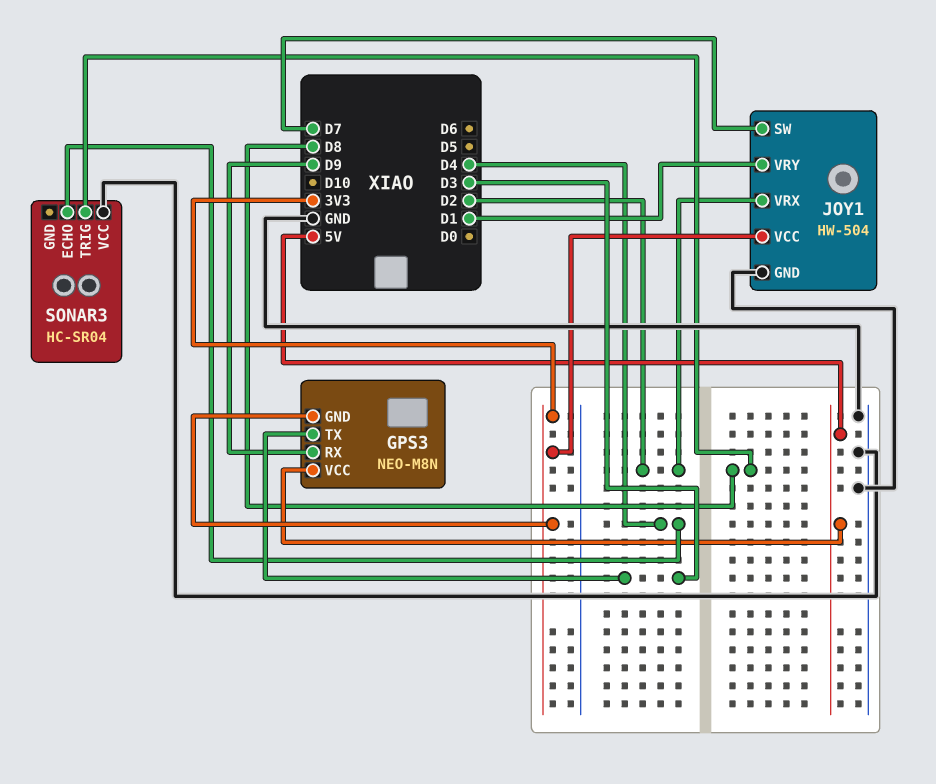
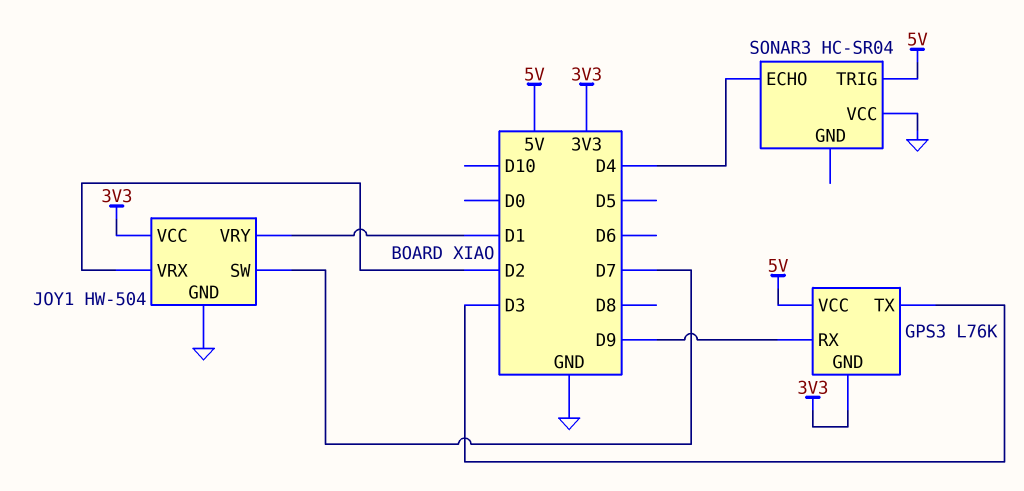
GPS3: NEO-M8N -> L76K
SONAR3 pin TRIG: D8 -> 5V

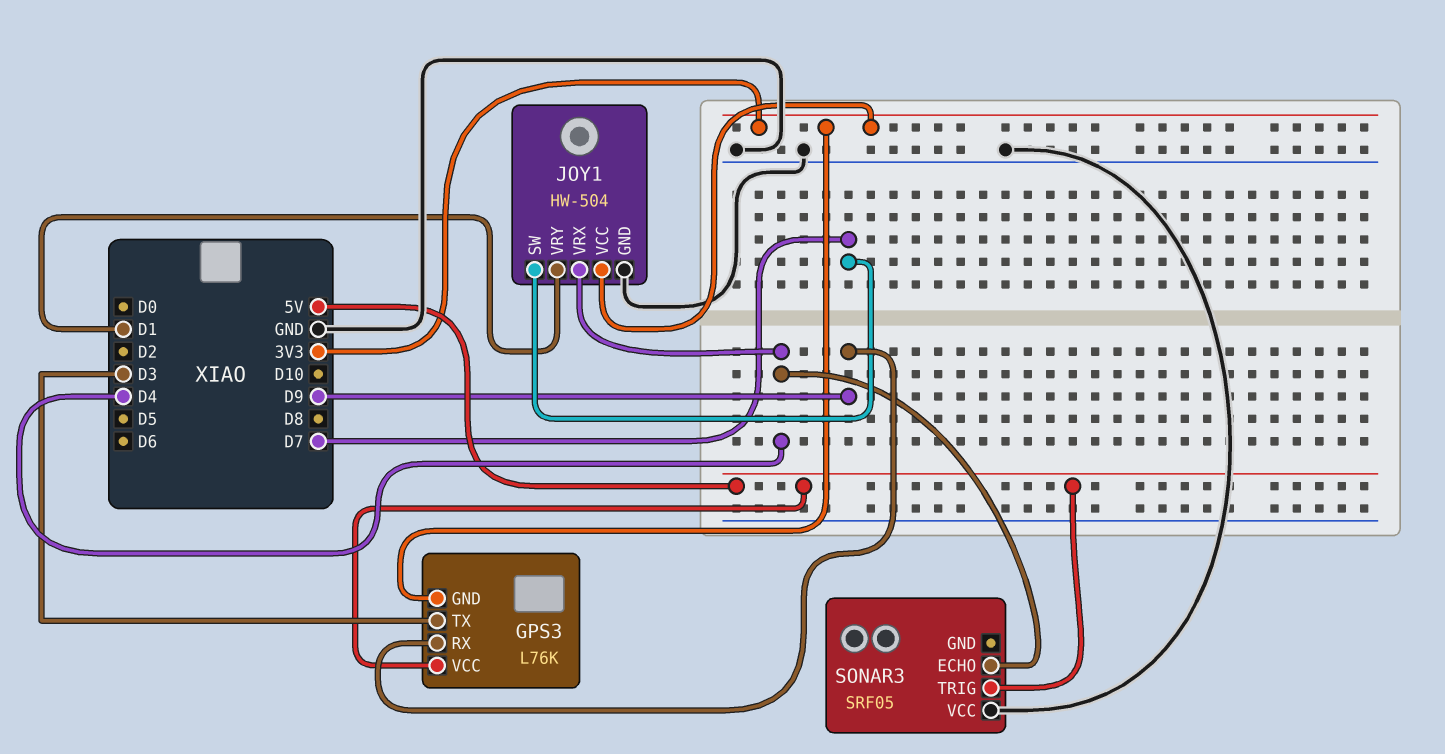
JOY1 pin VRX: D2 -> D4
SONAR3: HC-SR04 -> SRF05

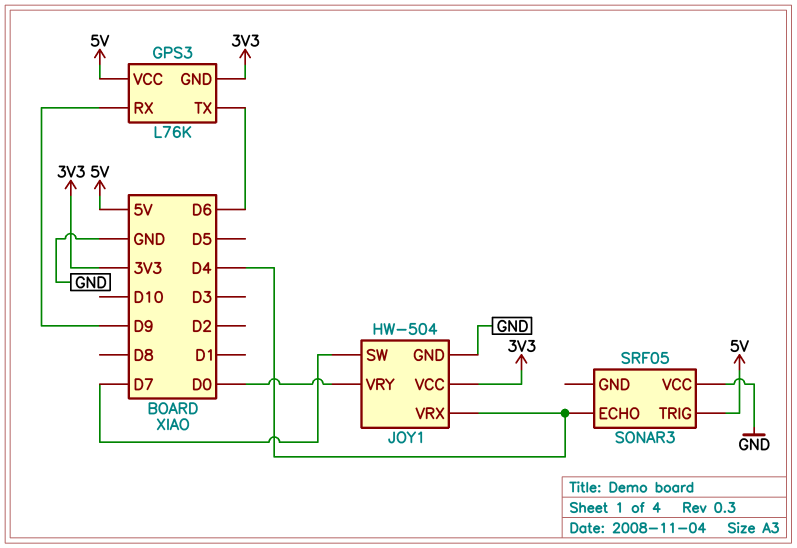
GPS3 pin TX: D3 -> D6
JOY1 pin VRY: D1 -> D0

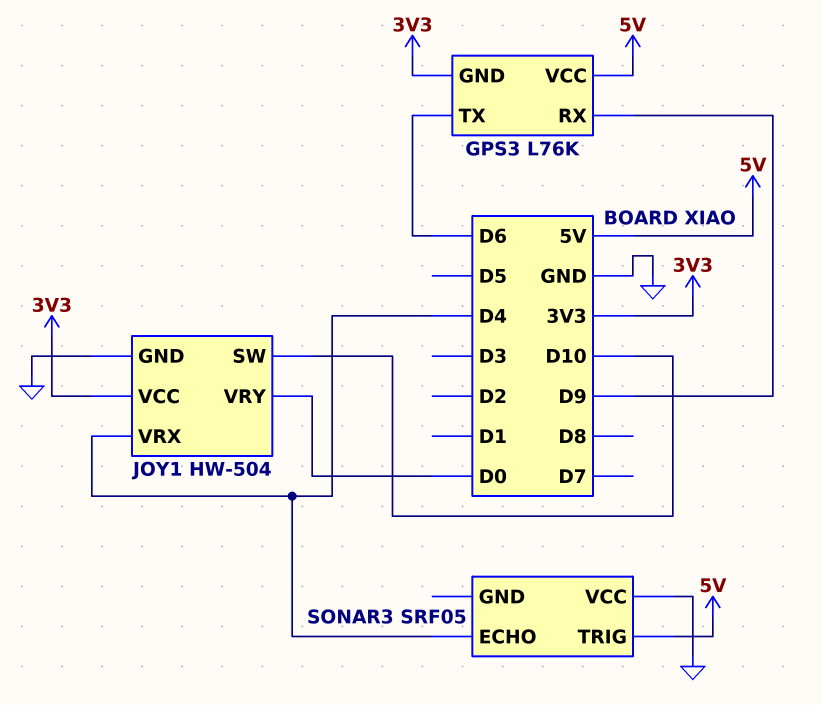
JOY1 pin SW: D7 -> D10

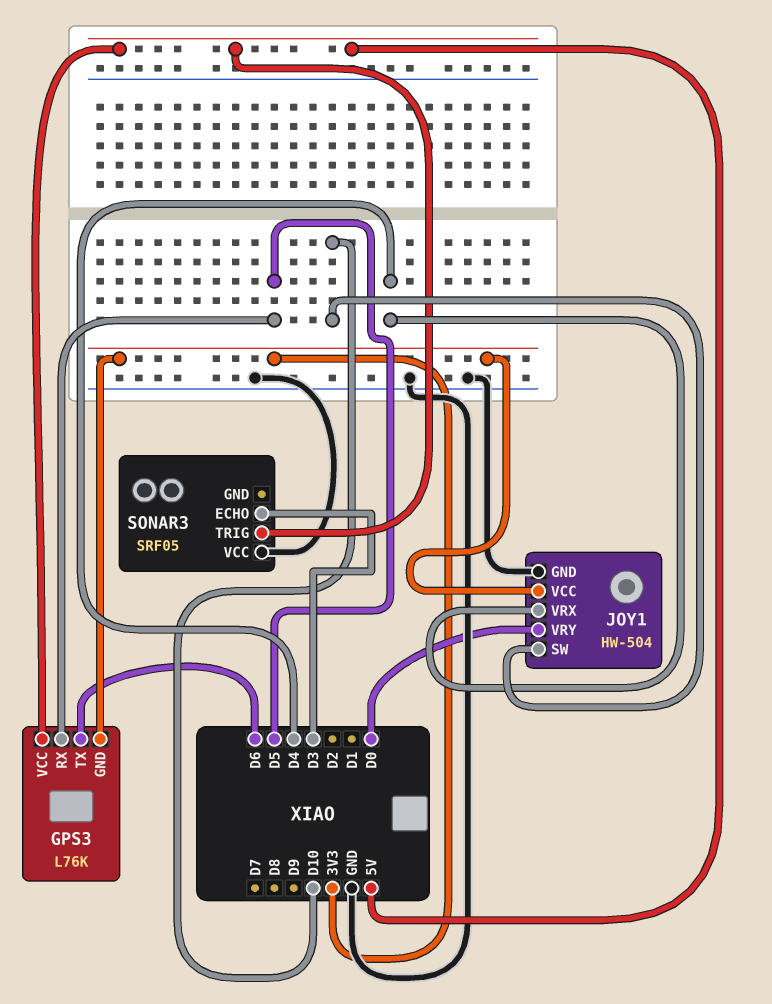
GPS3 pin RX: D9 -> D5
SONAR3 pin ECHO: D4 -> D3

